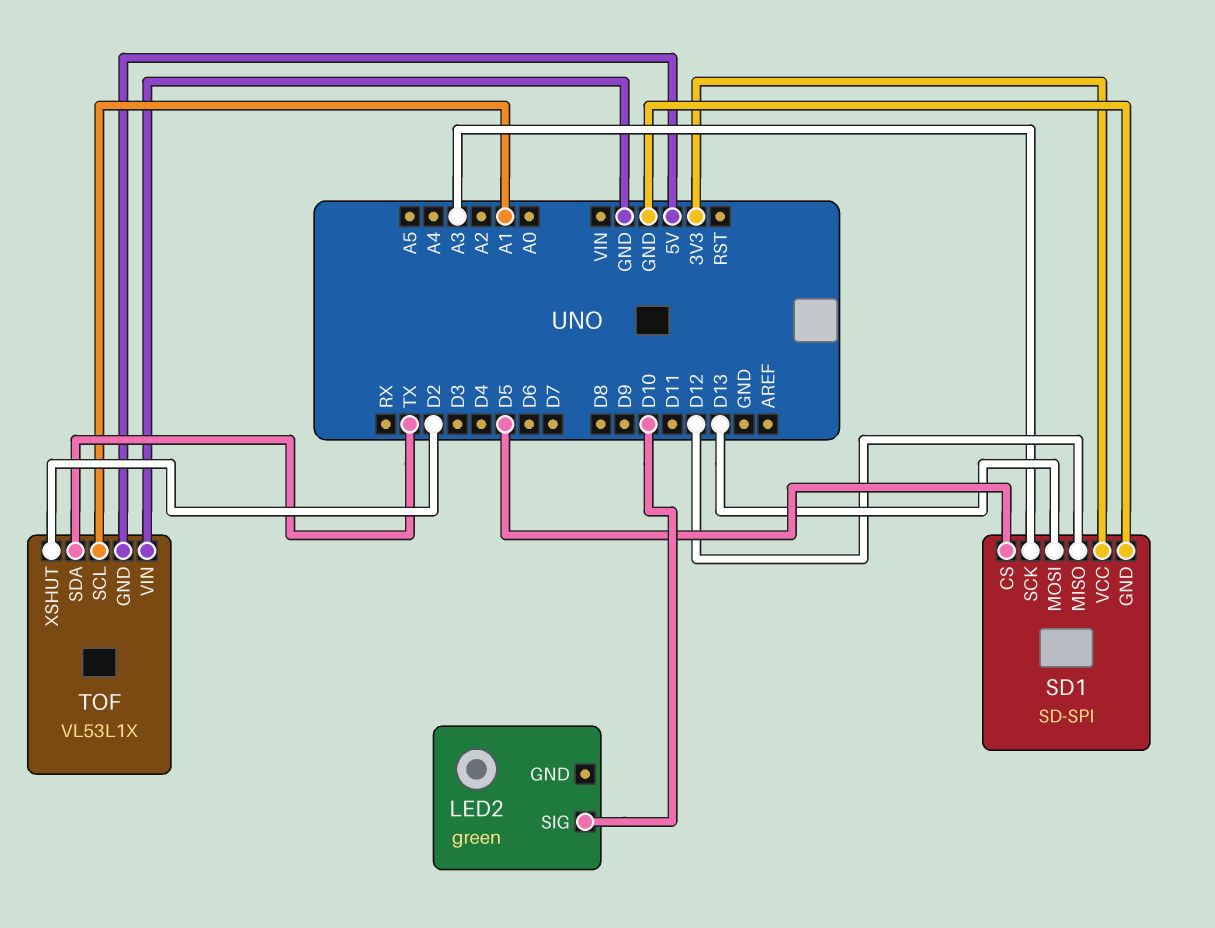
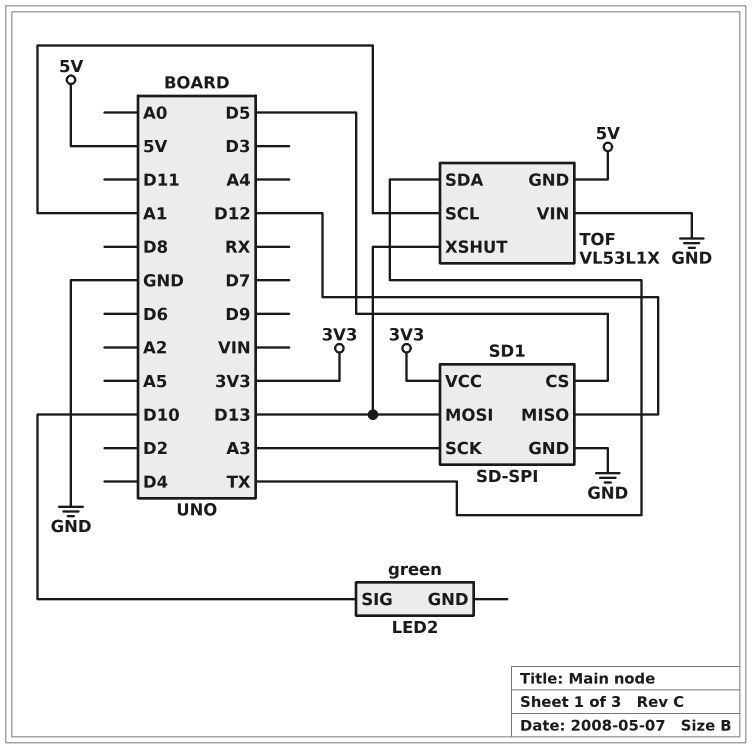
TOF pin XSHUT: D2 -> D13

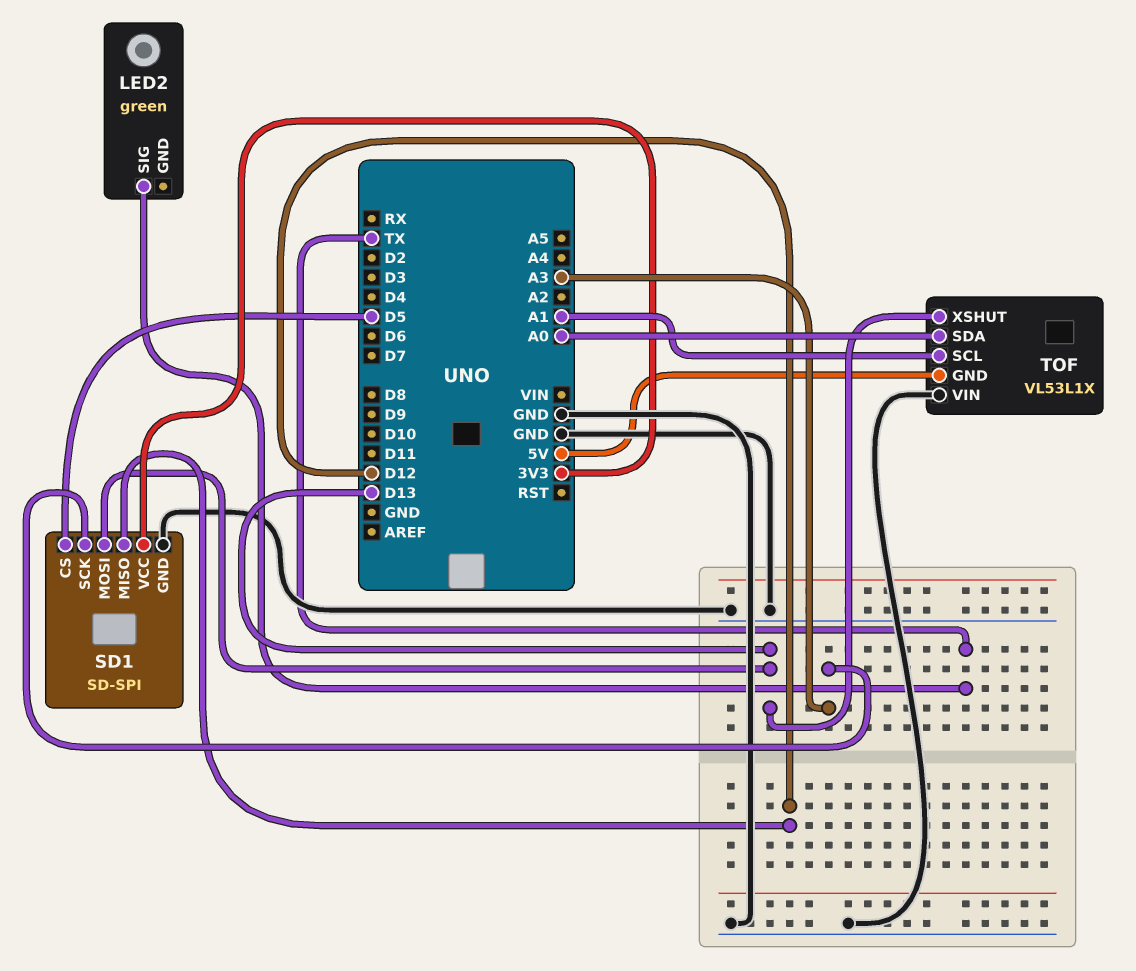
LED2 pin SIG: D10 -> TX
TOF pin SDA: TX -> A0

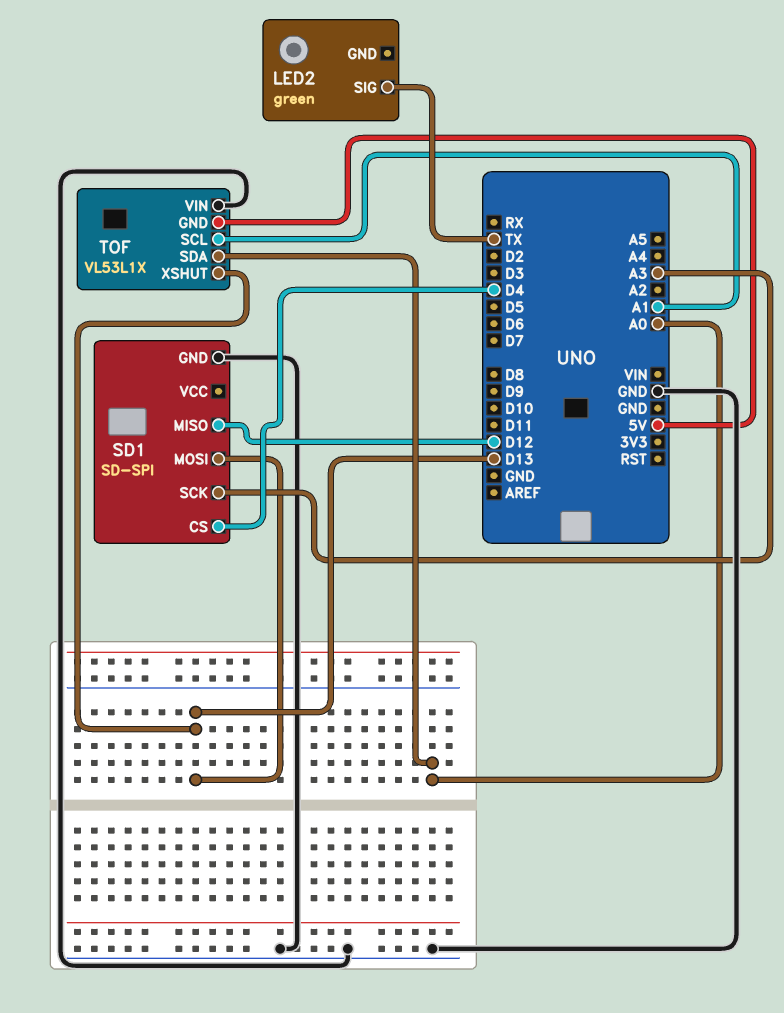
SD1 pin CS: D5 -> D4
SD1 pin VCC: 3V3 -> none

